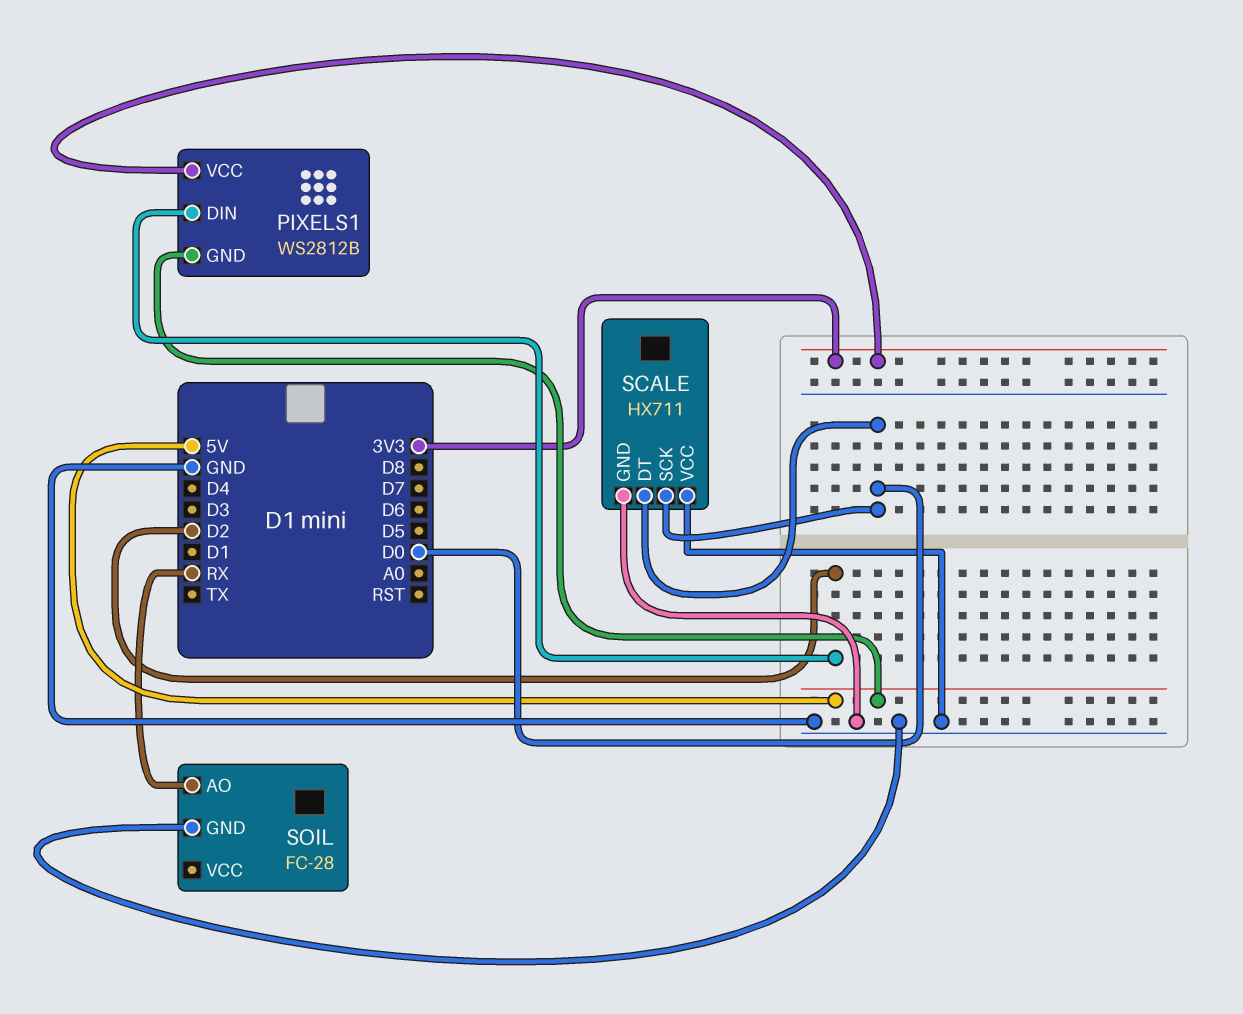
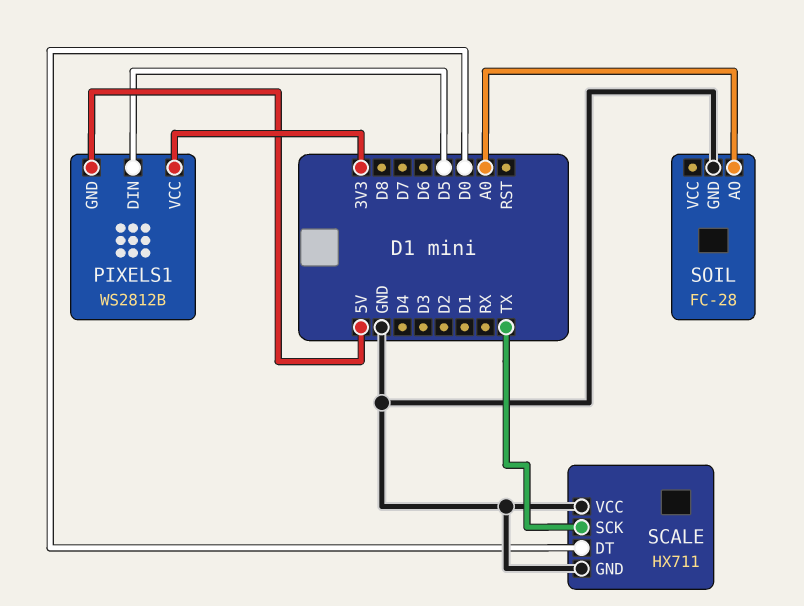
PIXELS1 pin DIN: D2 -> D5
SCALE pin SCK: D0 -> TX
SOIL pin AO: RX -> A0

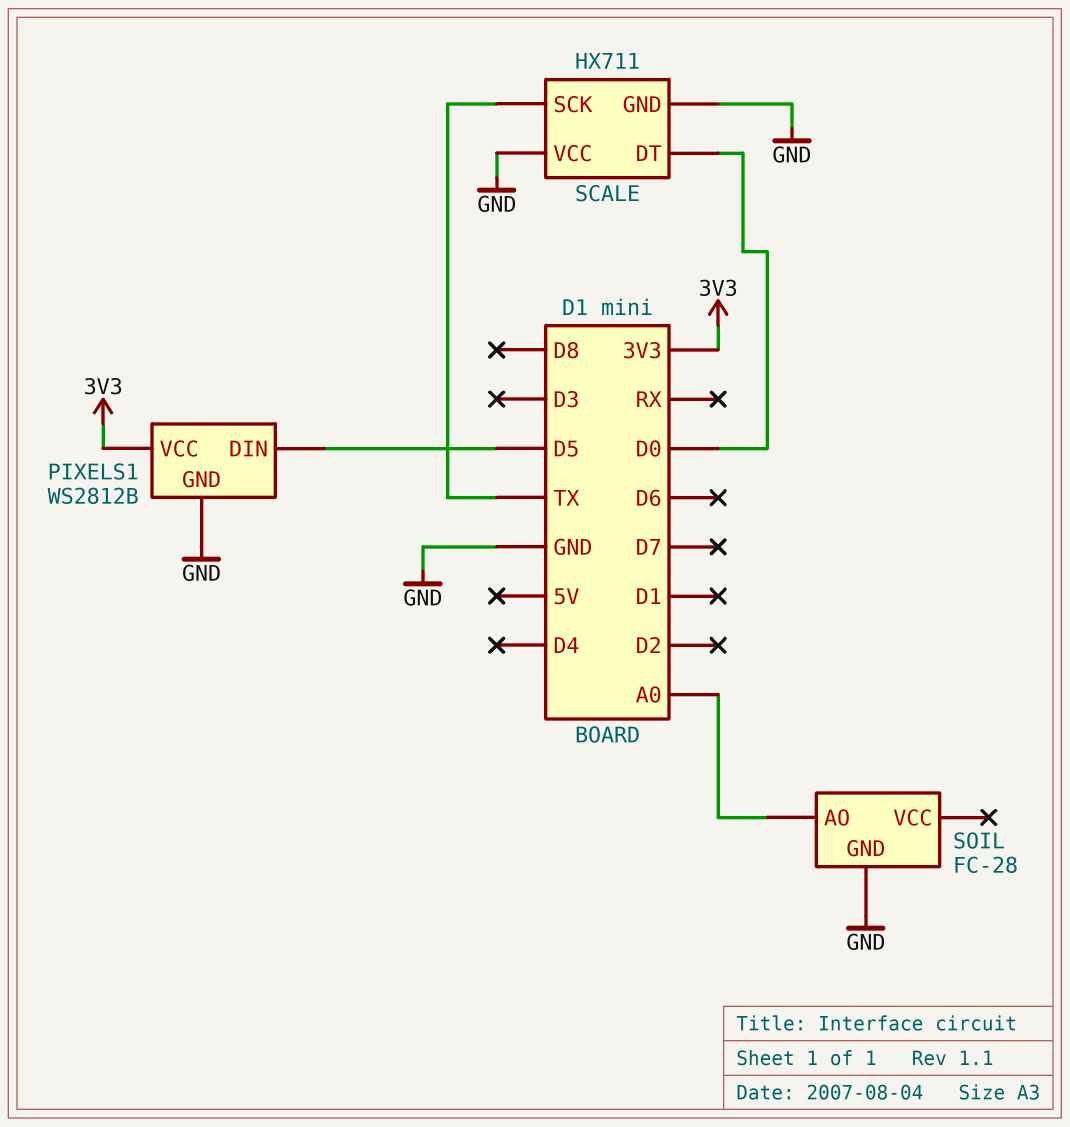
PIXELS1 pin GND: 5V -> GND

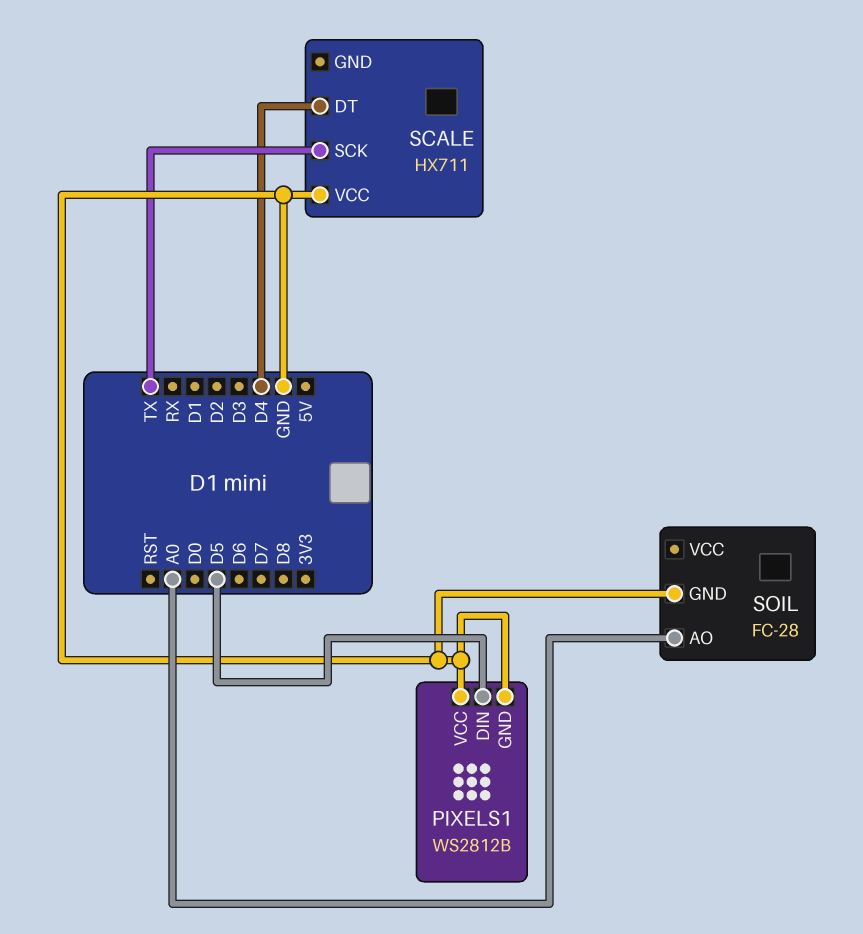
PIXELS1 pin VCC: 3V3 -> GND
SCALE pin DT: D0 -> D4
SCALE pin GND: GND -> none

